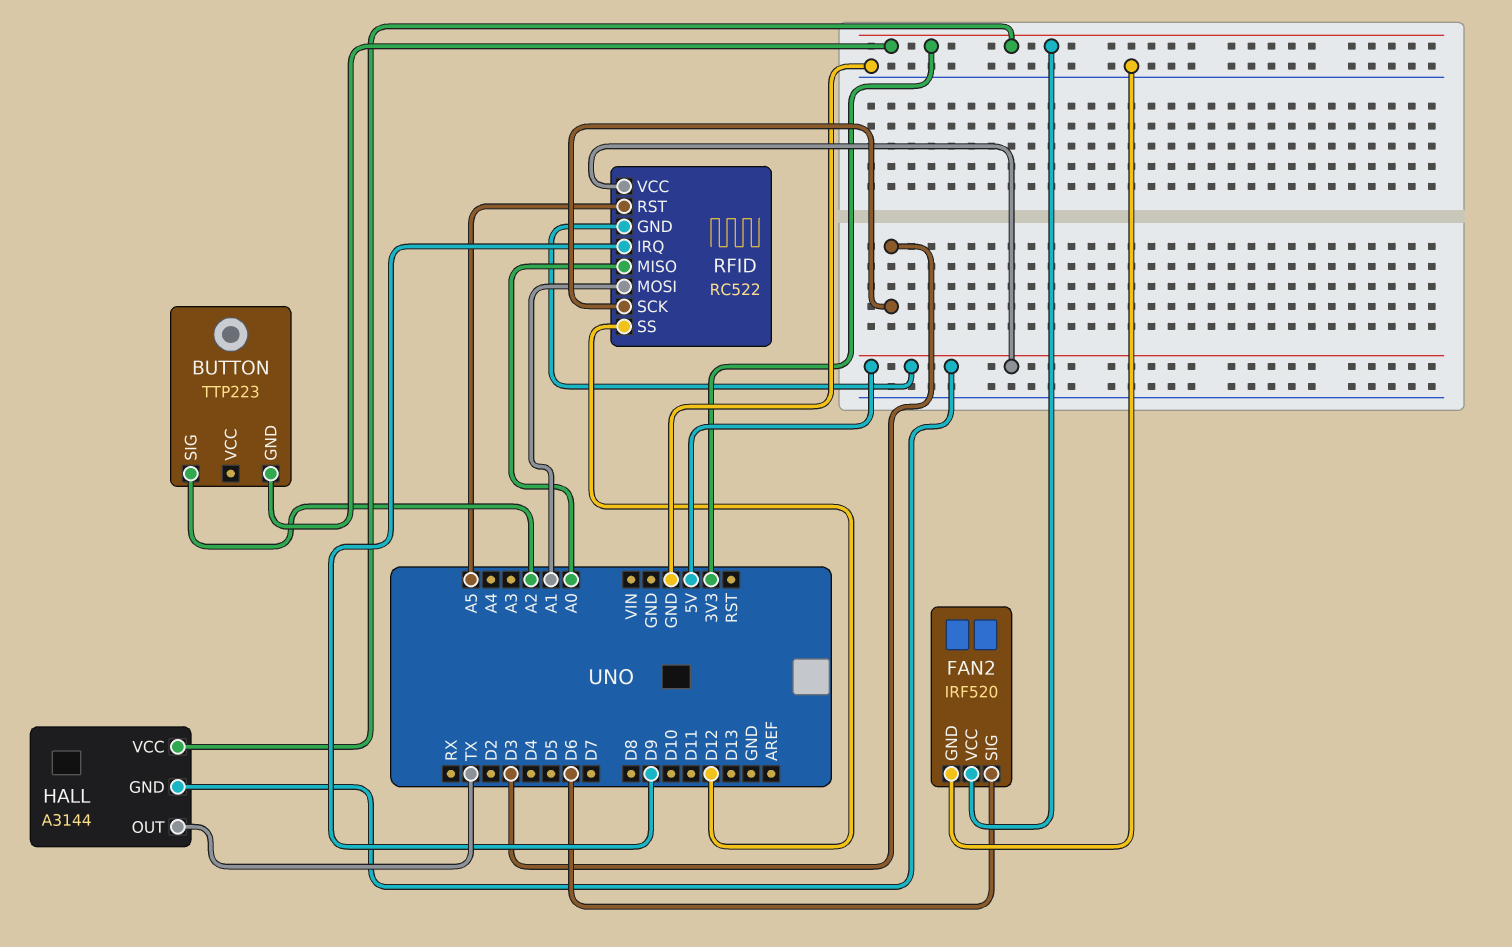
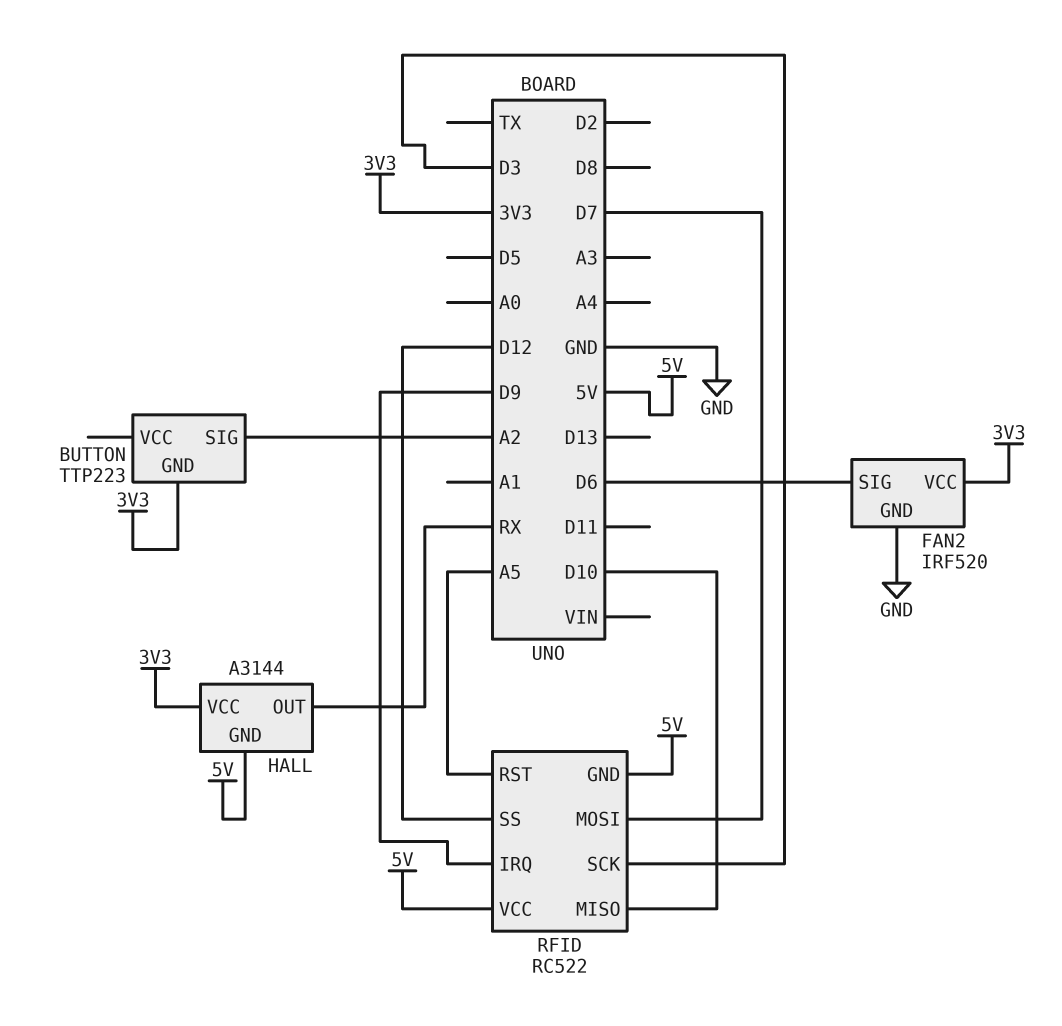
HALL pin OUT: TX -> RX
RFID pin MISO: A0 -> D10
RFID pin MOSI: A1 -> D7

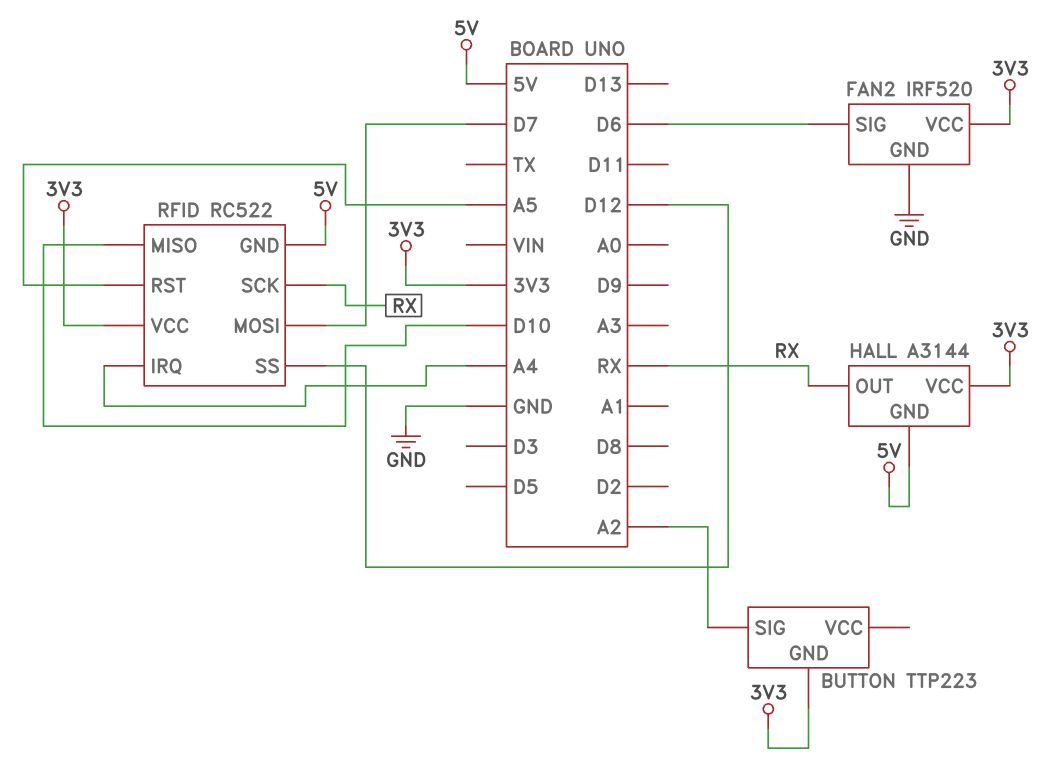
RFID pin IRQ: D9 -> A4
RFID pin SCK: D3 -> RX
RFID pin VCC: 5V -> 3V3

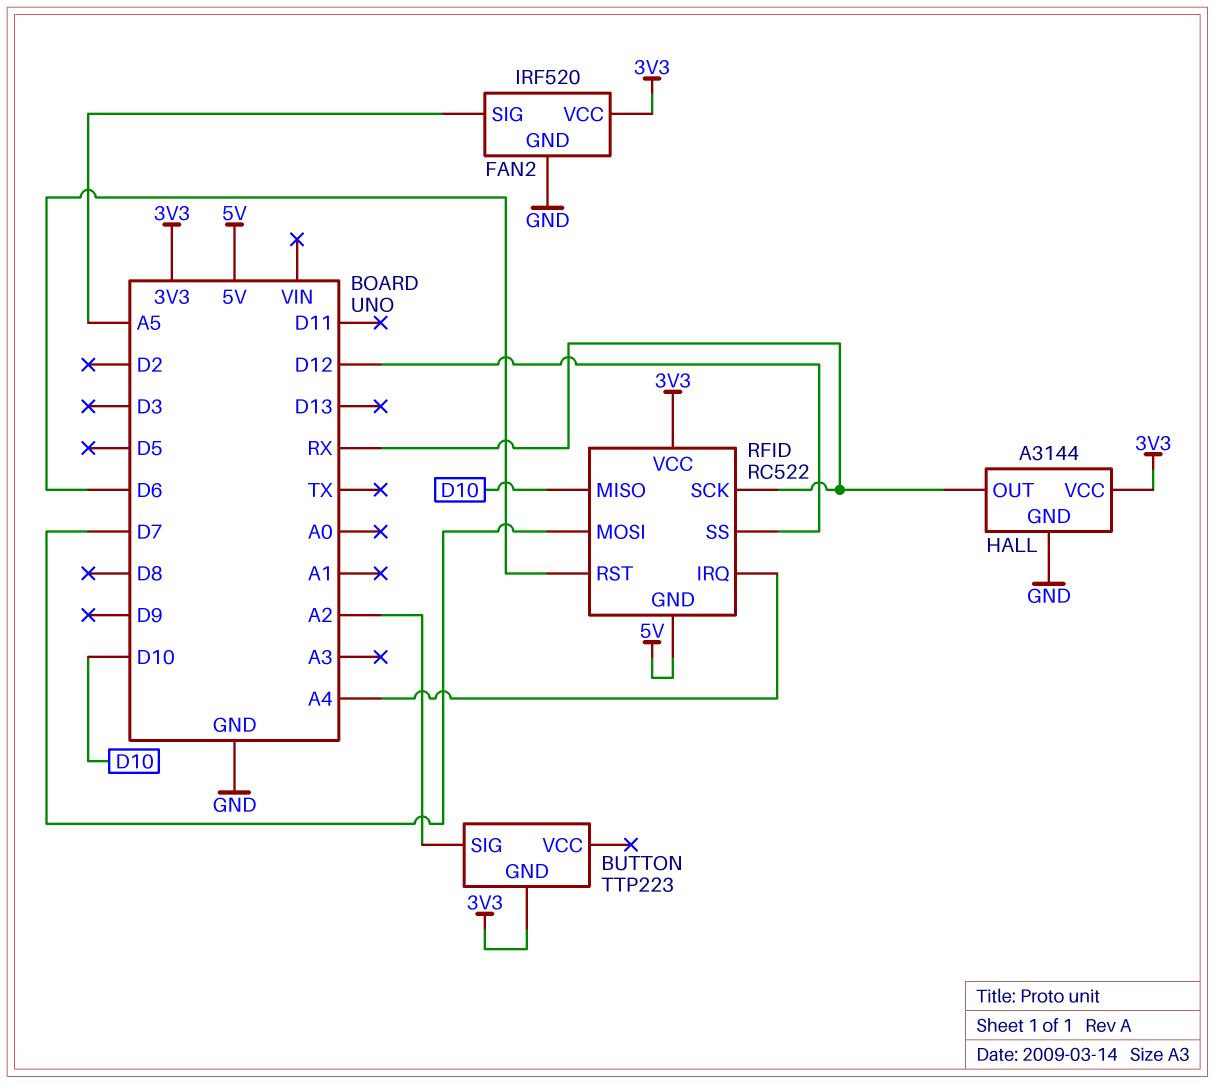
FAN2 pin SIG: D6 -> A5
HALL pin GND: 5V -> GND
RFID pin RST: A5 -> D6

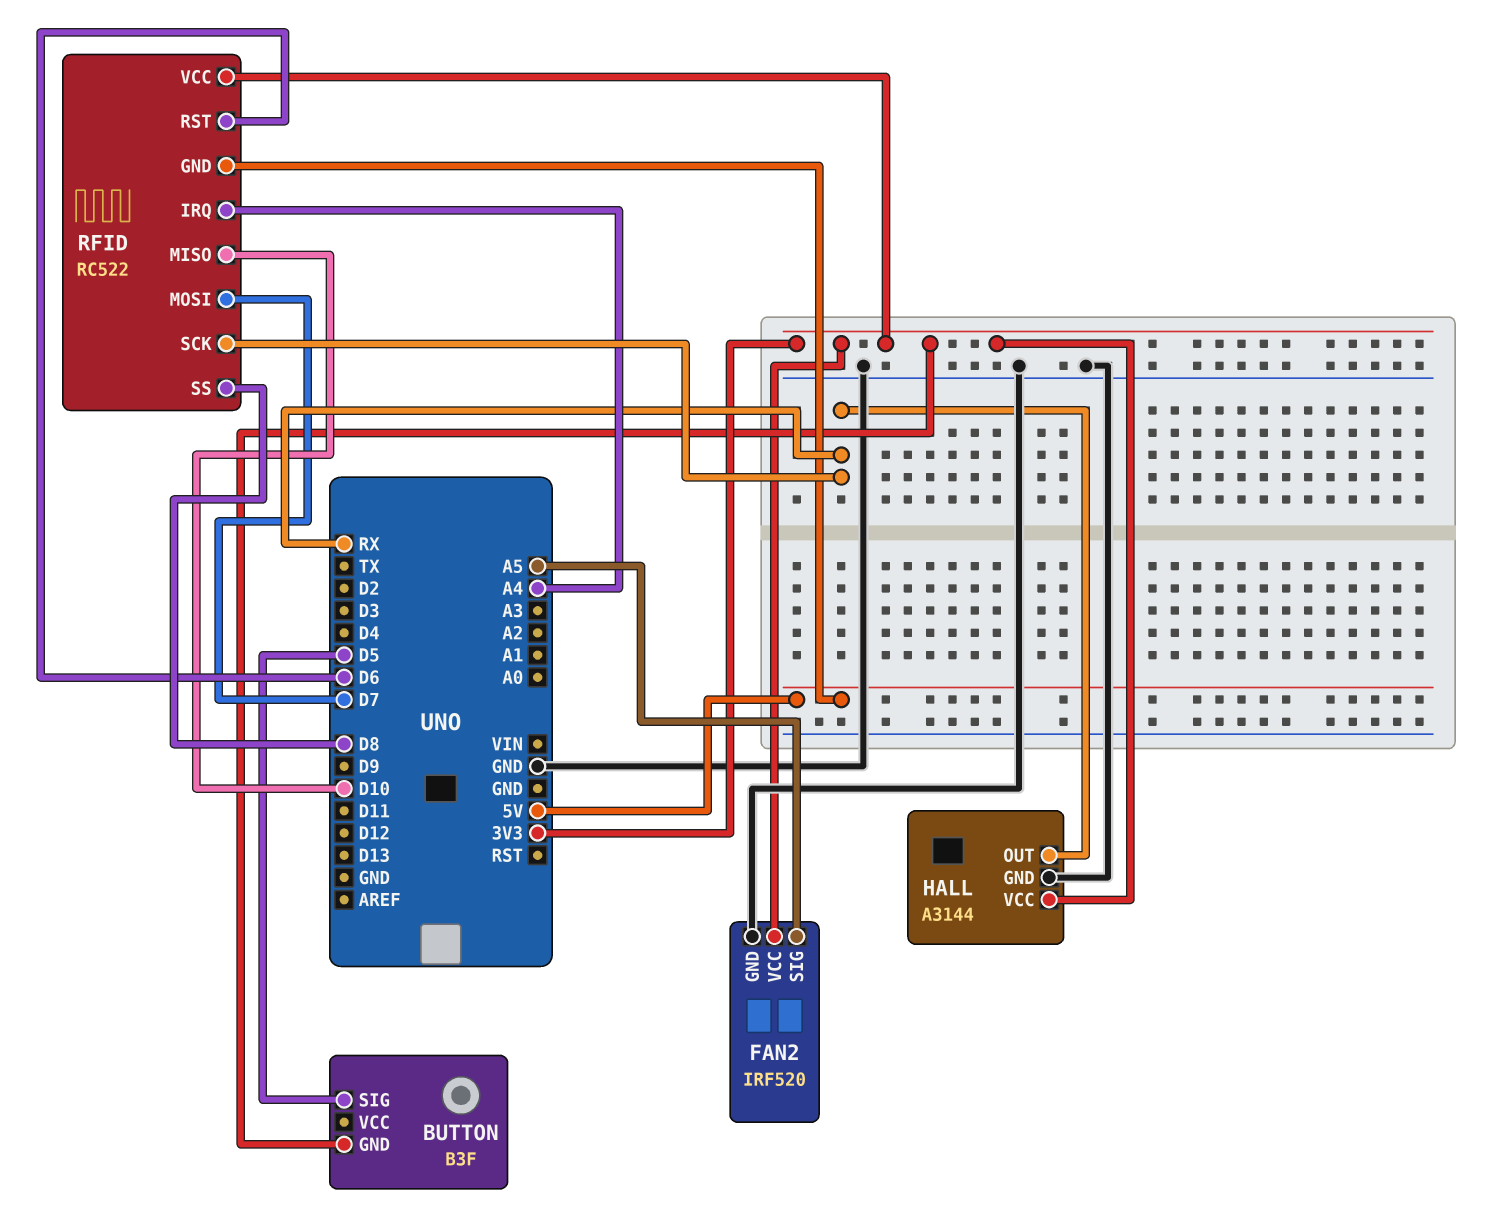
BUTTON: TTP223 -> B3F
BUTTON pin SIG: A2 -> D5
RFID pin SS: D12 -> D8

